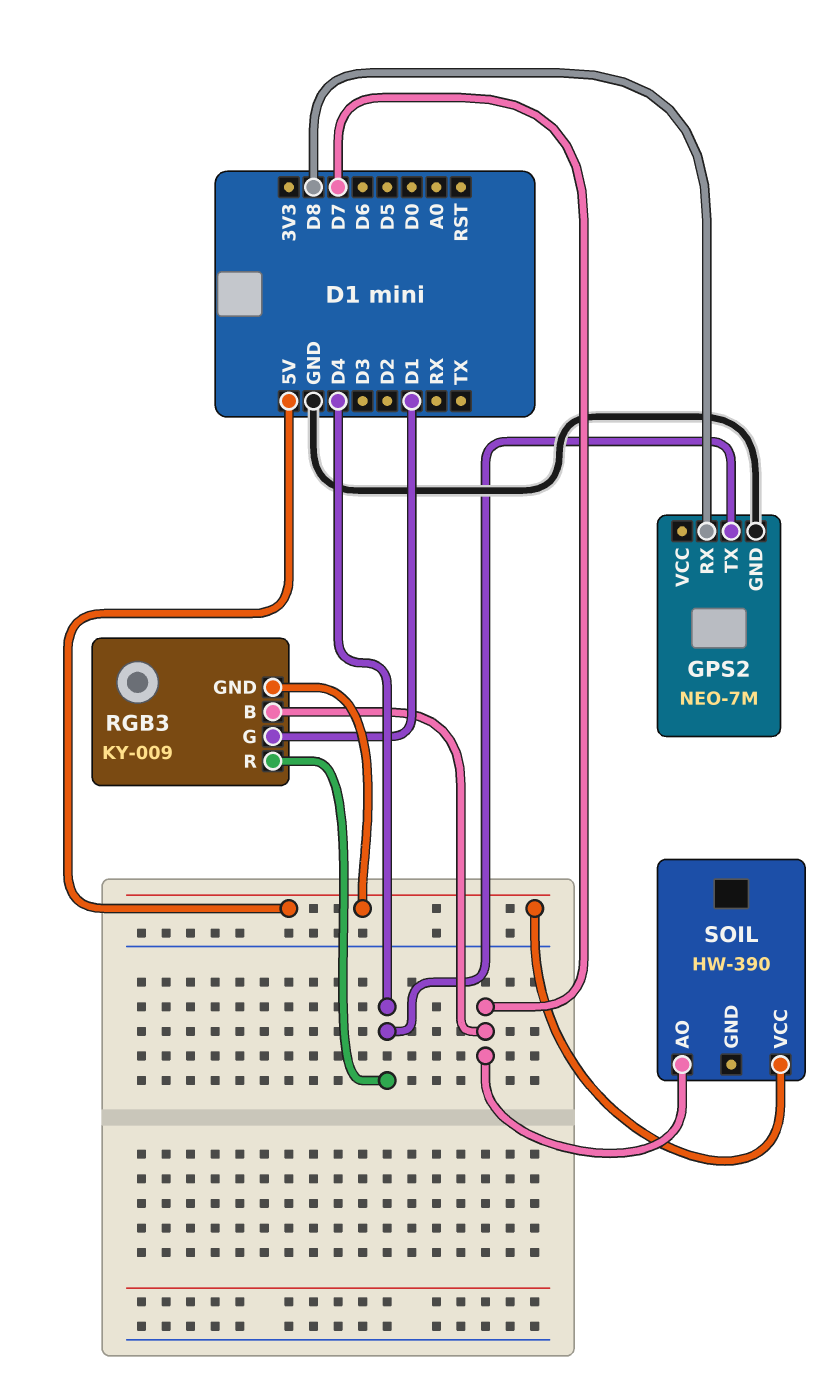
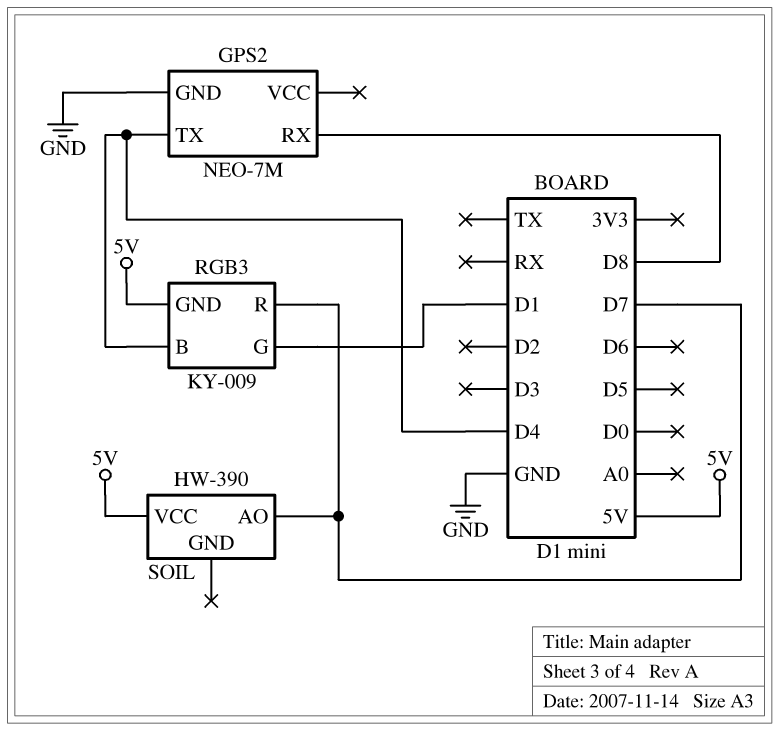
RGB3 pin B: D7 -> D4
RGB3 pin R: D4 -> D7

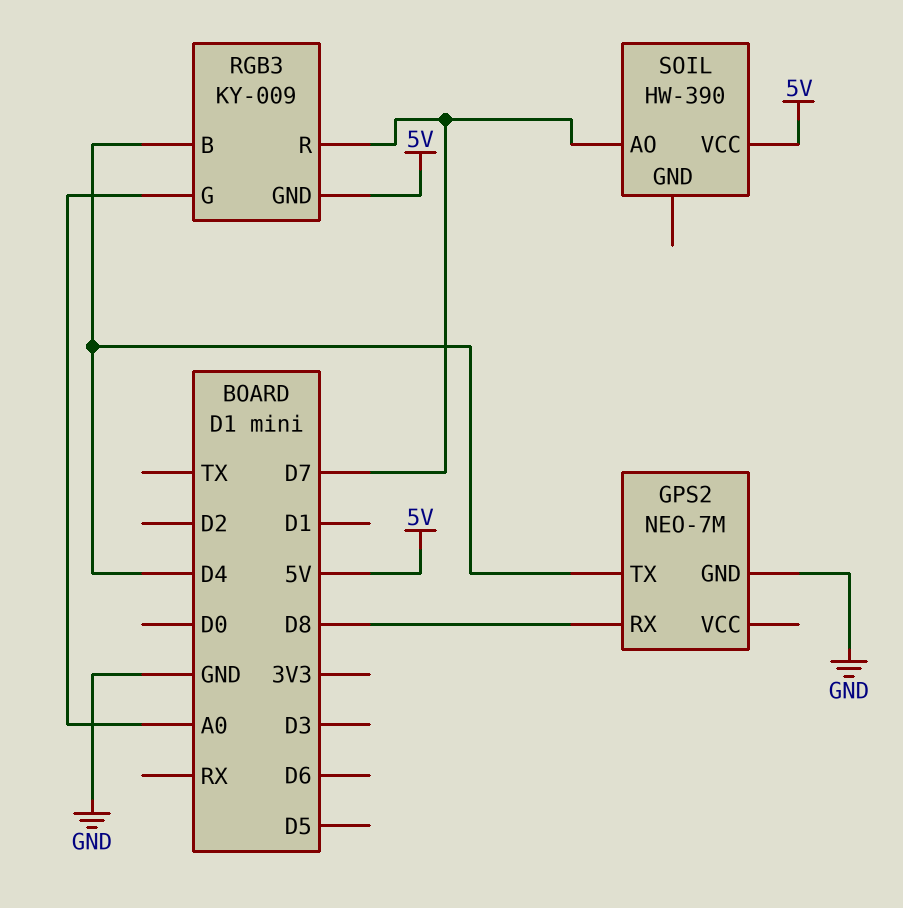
RGB3 pin G: D1 -> A0

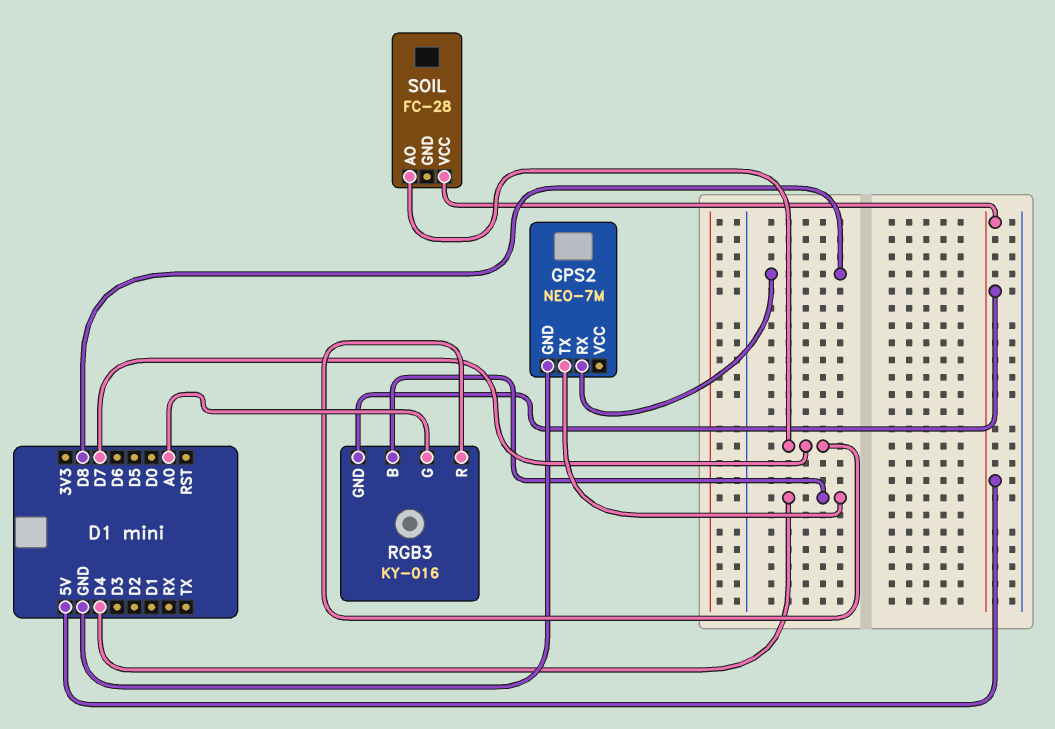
RGB3: KY-009 -> KY-016
SOIL: HW-390 -> FC-28

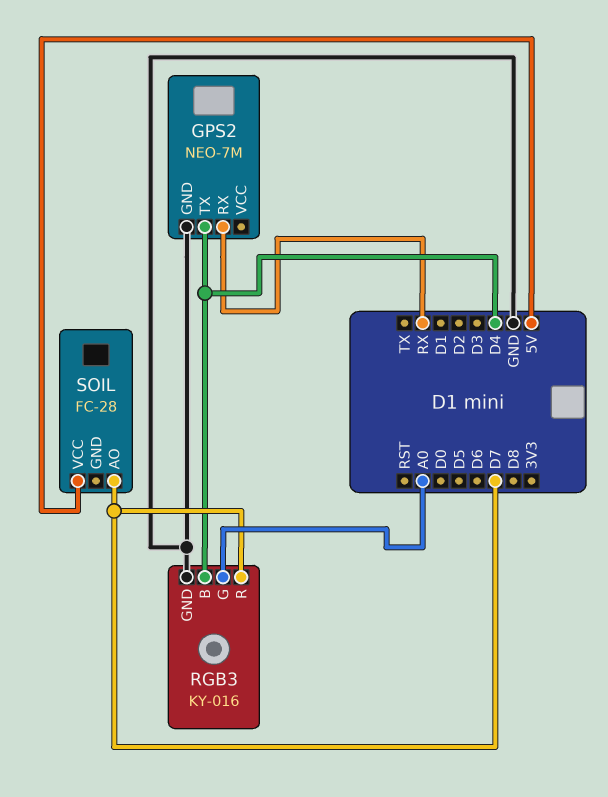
GPS2 pin RX: D8 -> RX
RGB3 pin GND: 5V -> GND

